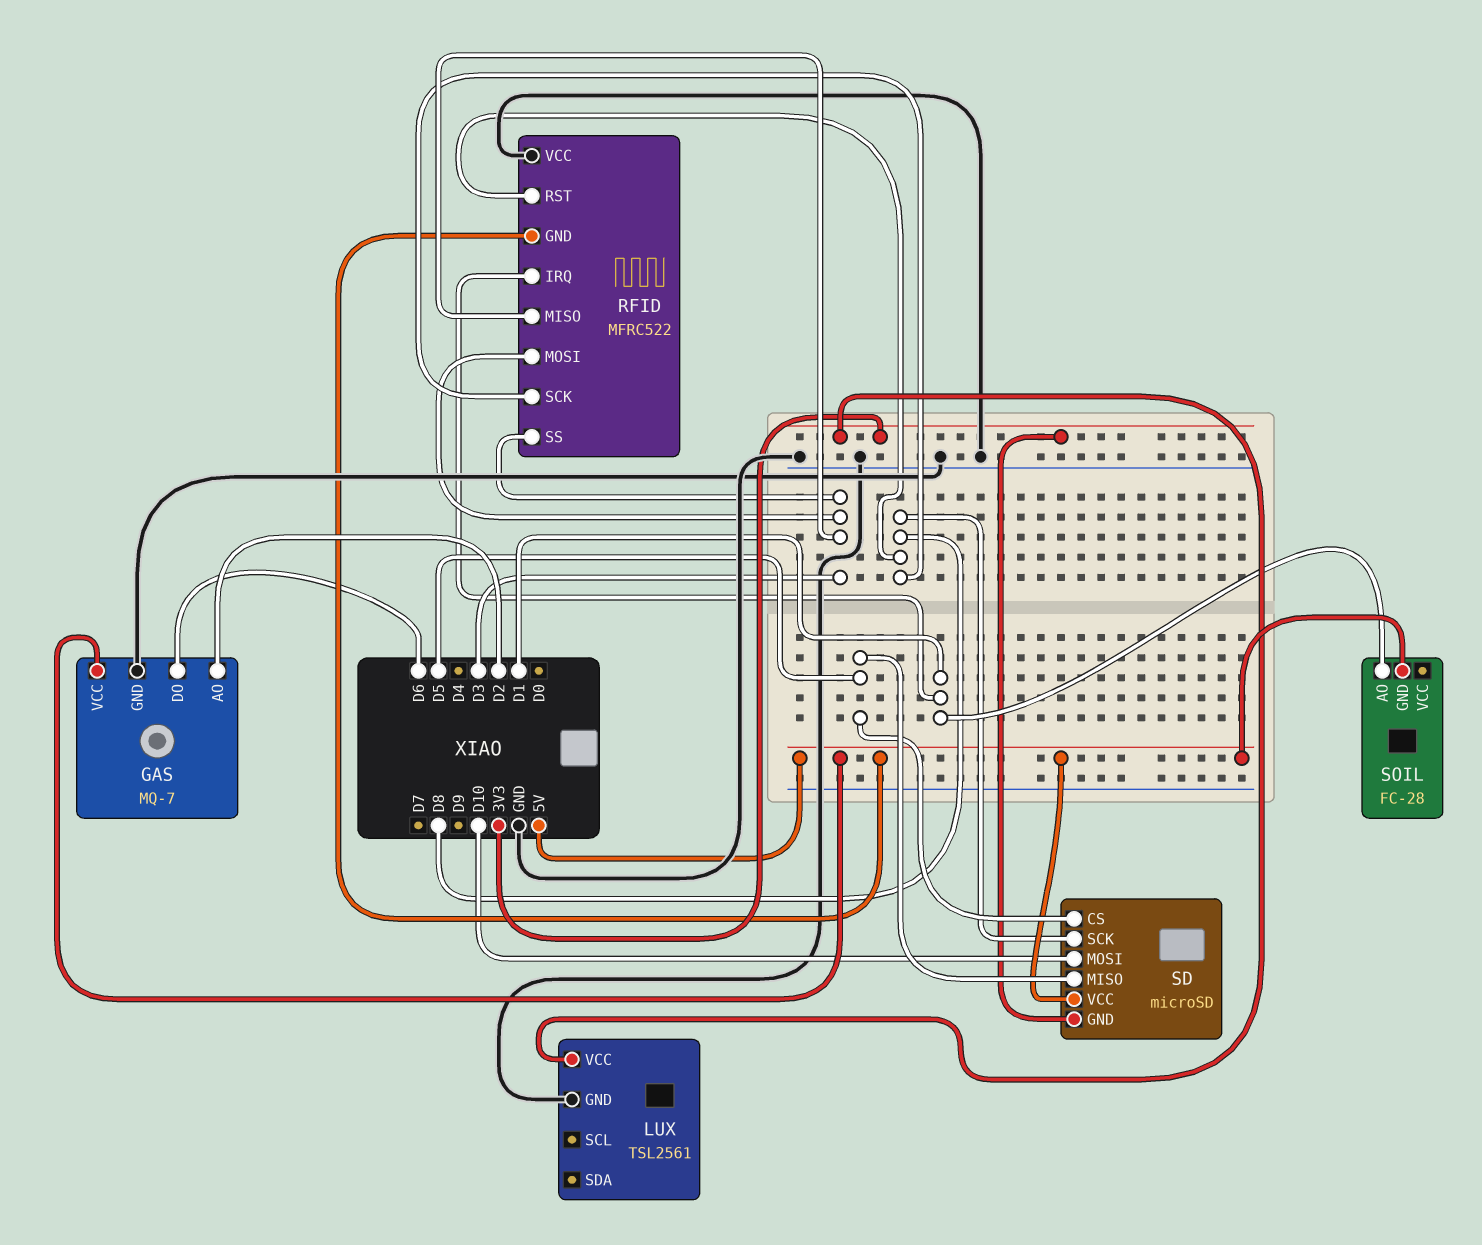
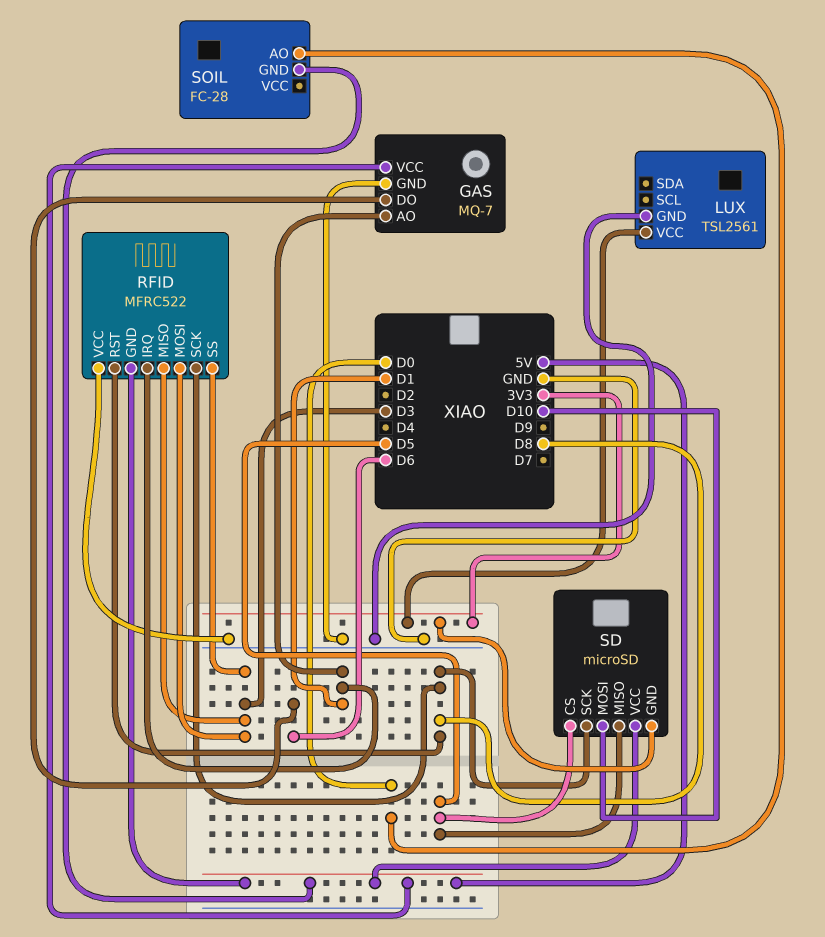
GAS pin AO: D2 -> D1
SOIL pin AO: D1 -> D0

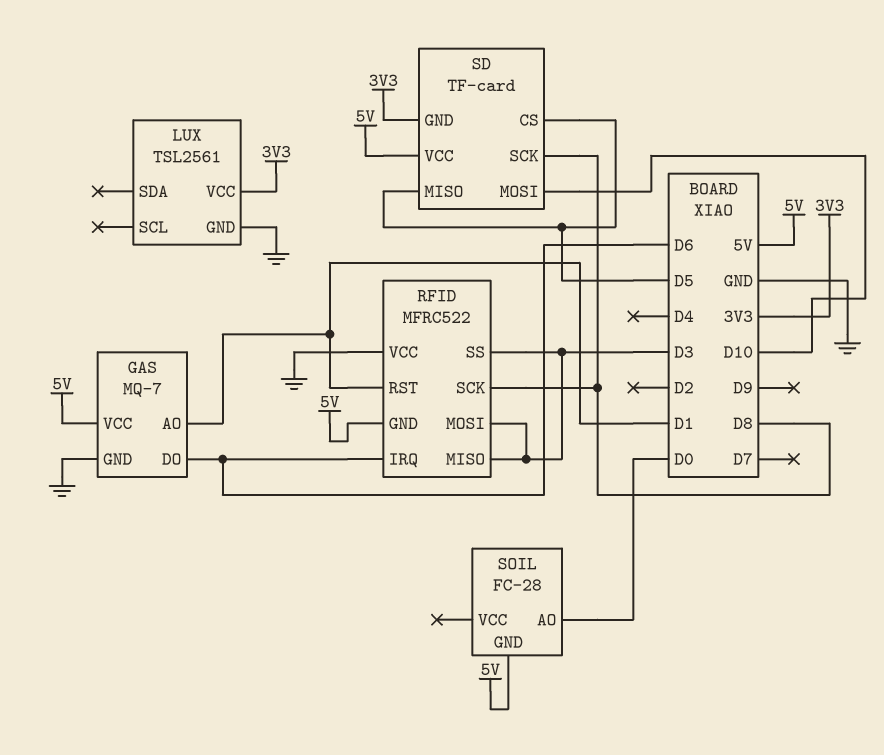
RFID pin IRQ: D1 -> D6
RFID pin RST: D8 -> D1
SD: microSD -> TF-card

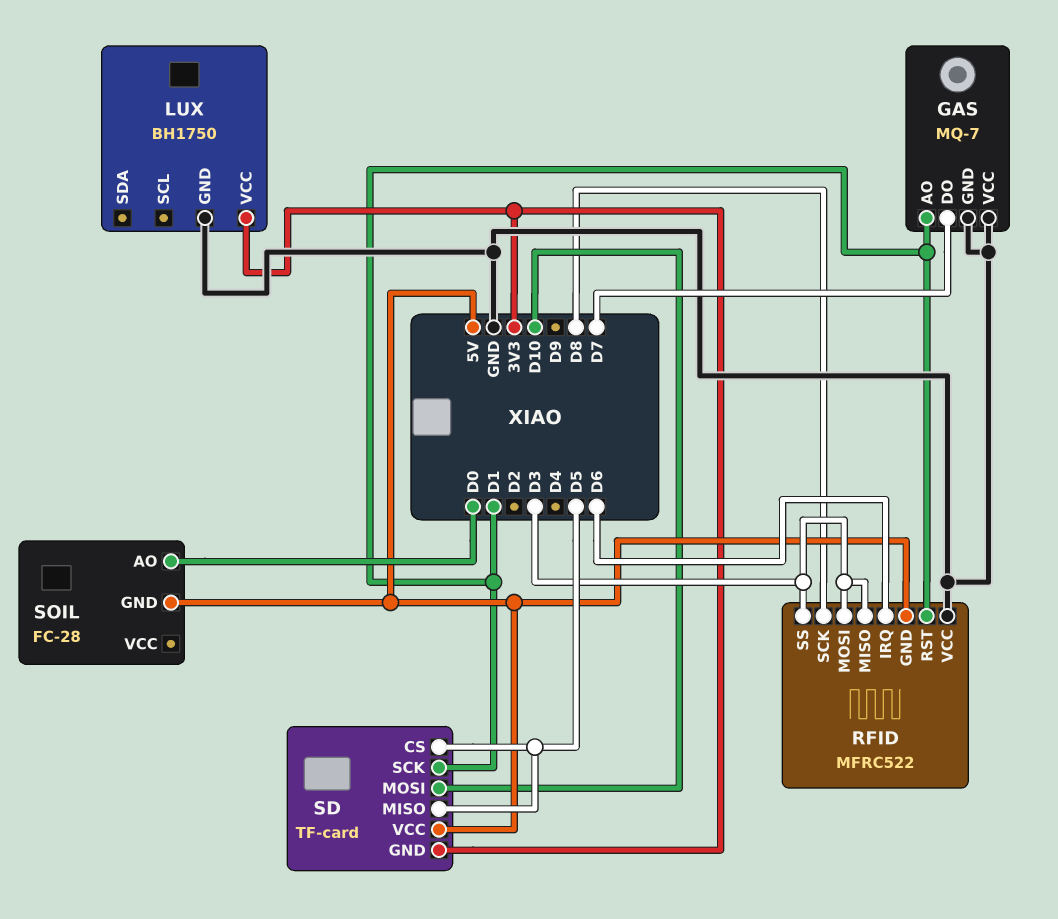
GAS pin DO: D6 -> D7
GAS pin VCC: 5V -> GND
LUX: TSL2561 -> BH1750
SD pin SCK: D8 -> D1

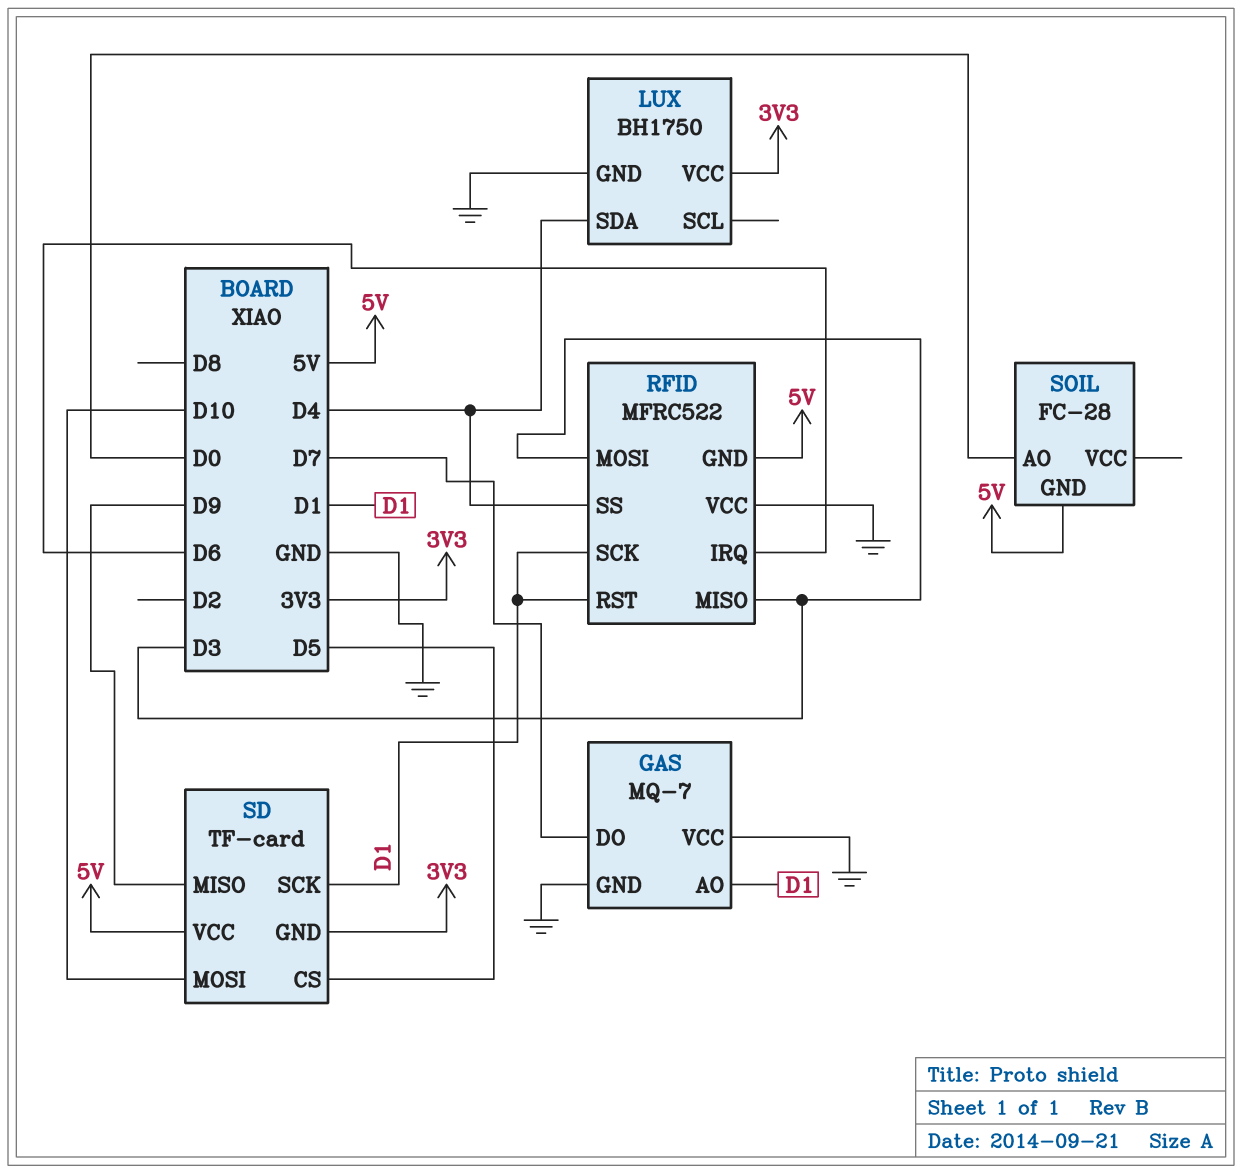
LUX pin SDA: none -> D4
RFID pin SCK: D8 -> D1
RFID pin SS: D3 -> D4
SD pin MISO: D5 -> D9

